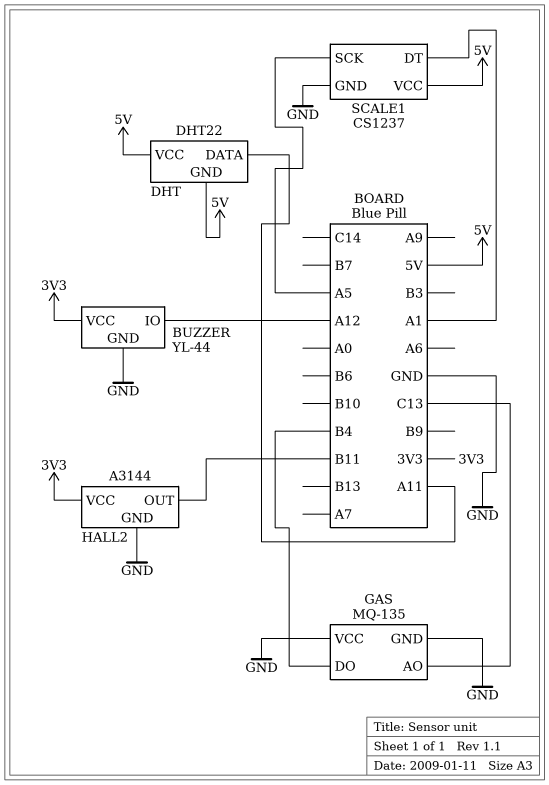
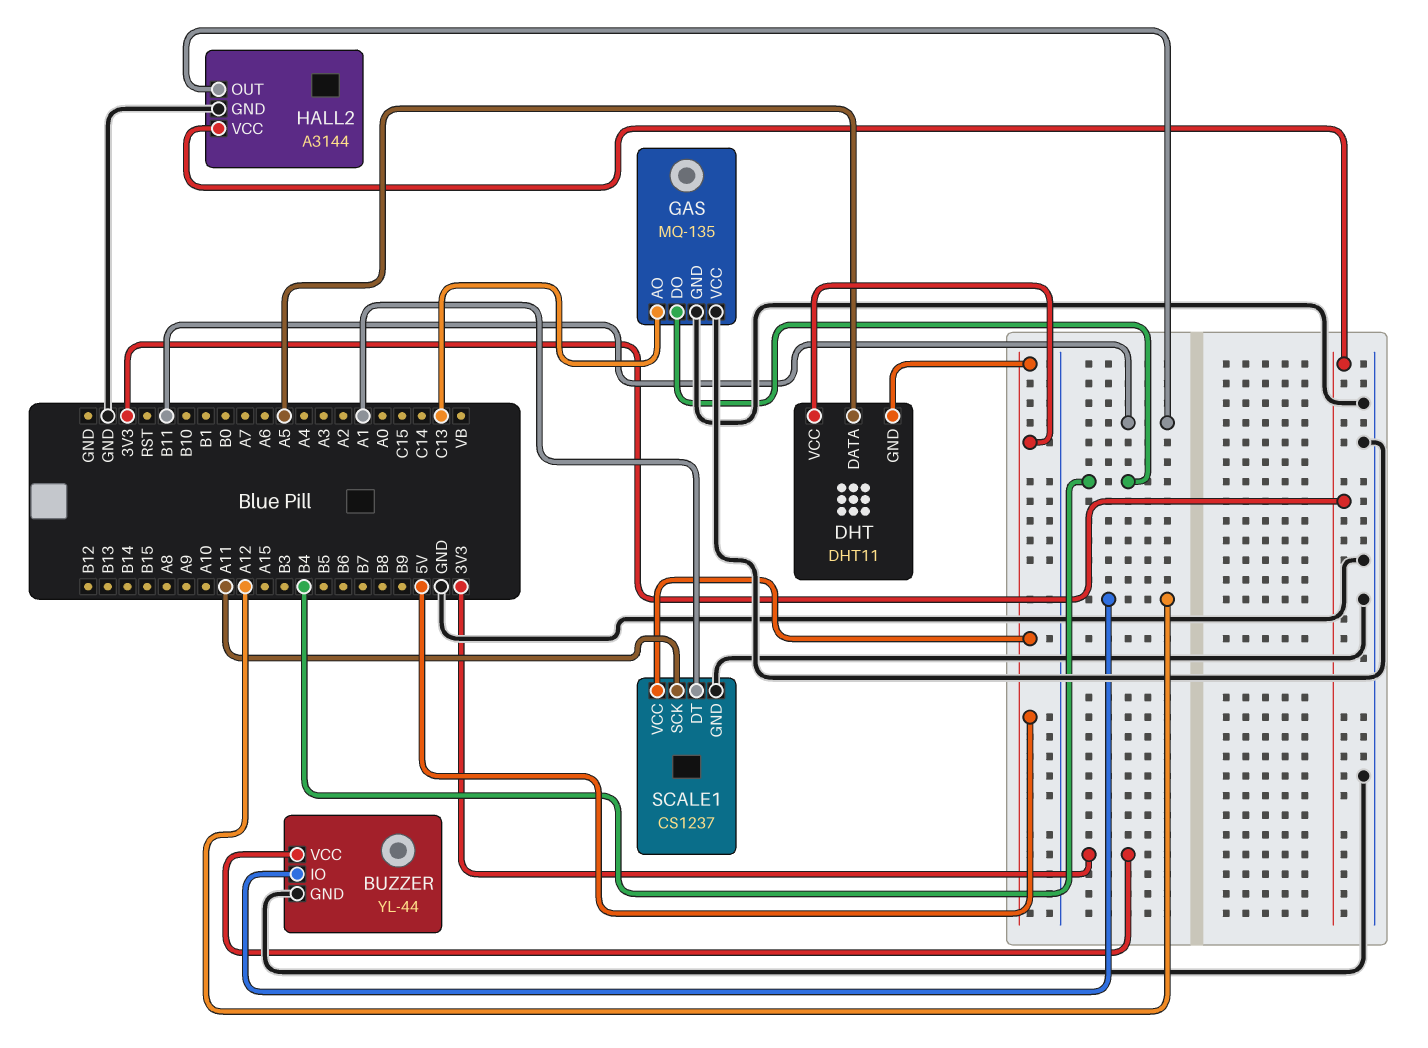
DHT: DHT22 -> DHT11
DHT pin DATA: A11 -> A5
SCALE1 pin SCK: A5 -> A11

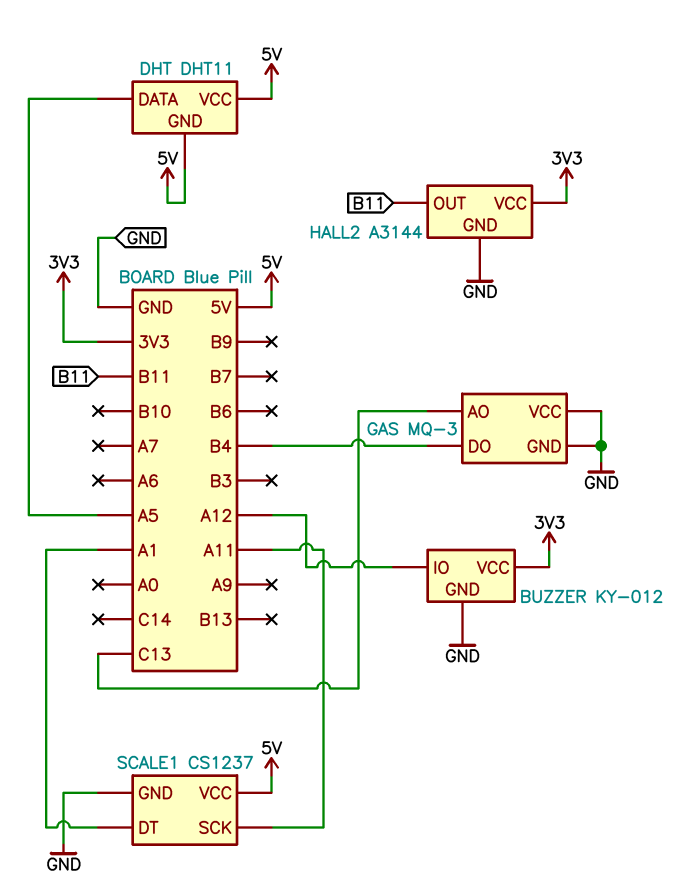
BUZZER: YL-44 -> KY-012
GAS: MQ-135 -> MQ-3

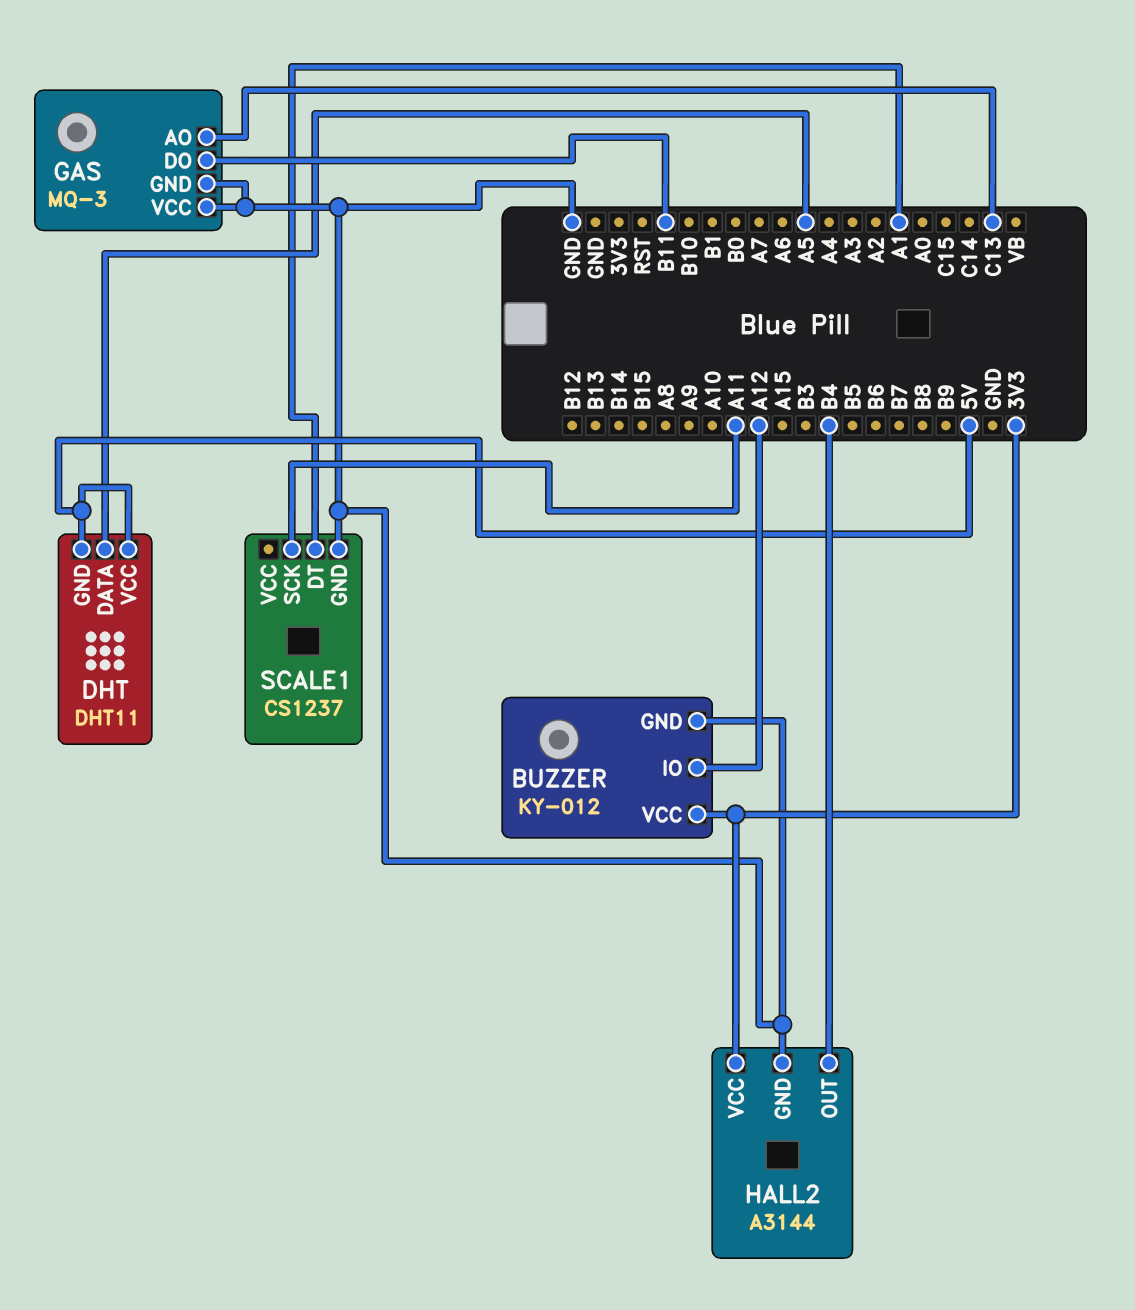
GAS pin DO: B4 -> B11
HALL2 pin OUT: B11 -> B4
SCALE1 pin VCC: 5V -> none

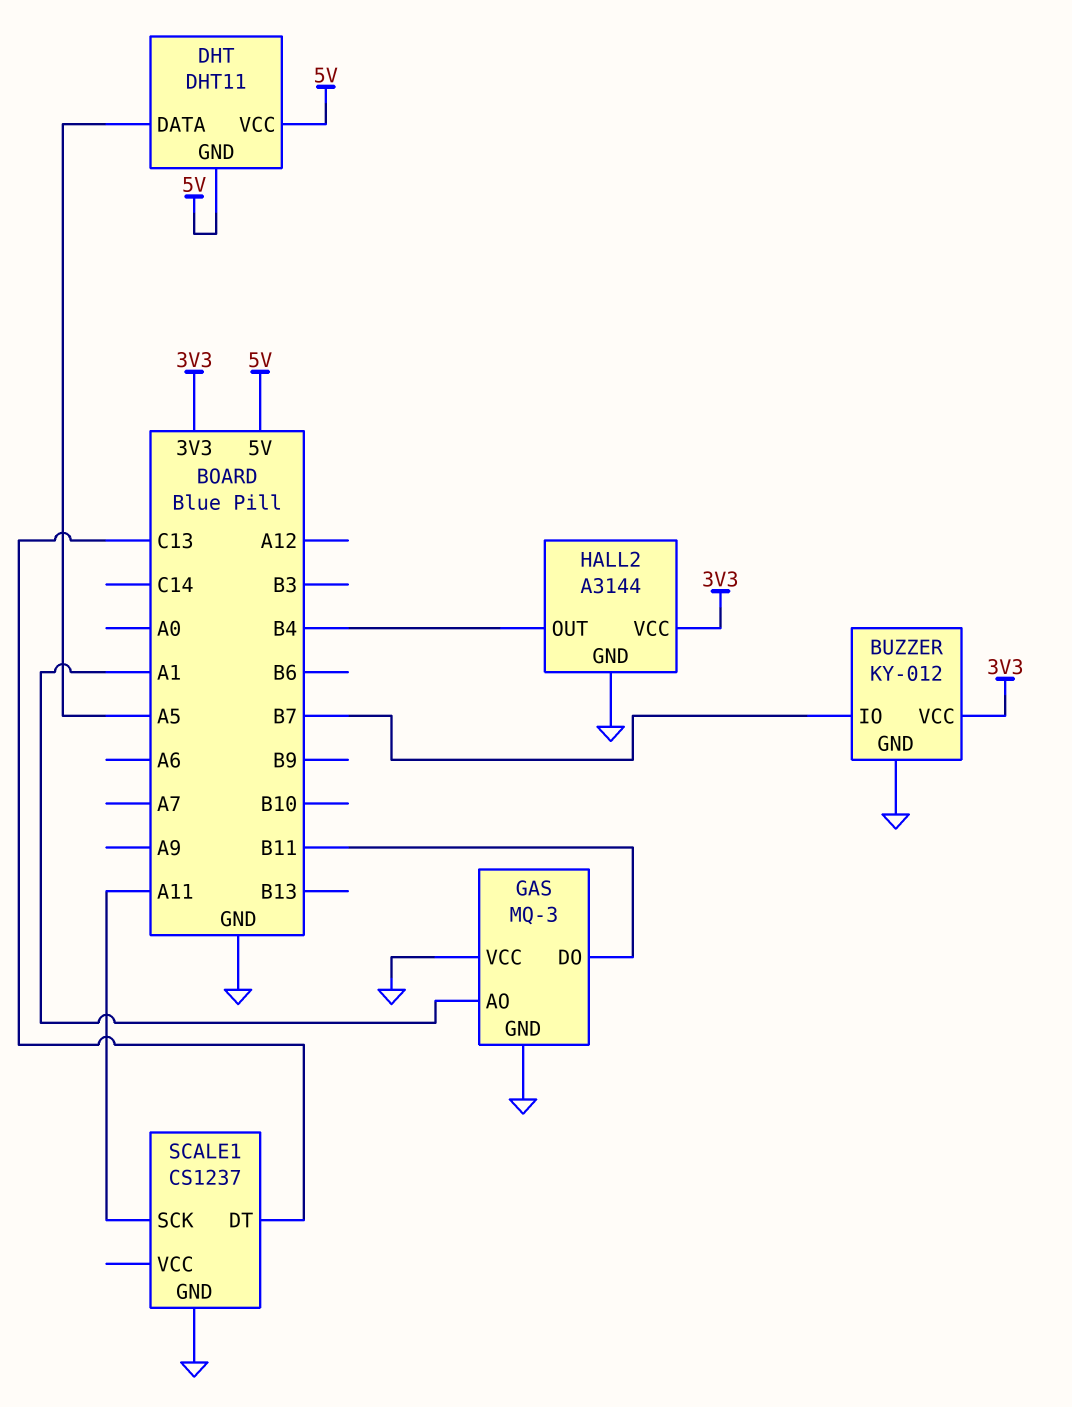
BUZZER pin IO: A12 -> B7
GAS pin AO: C13 -> A1
SCALE1 pin DT: A1 -> C13

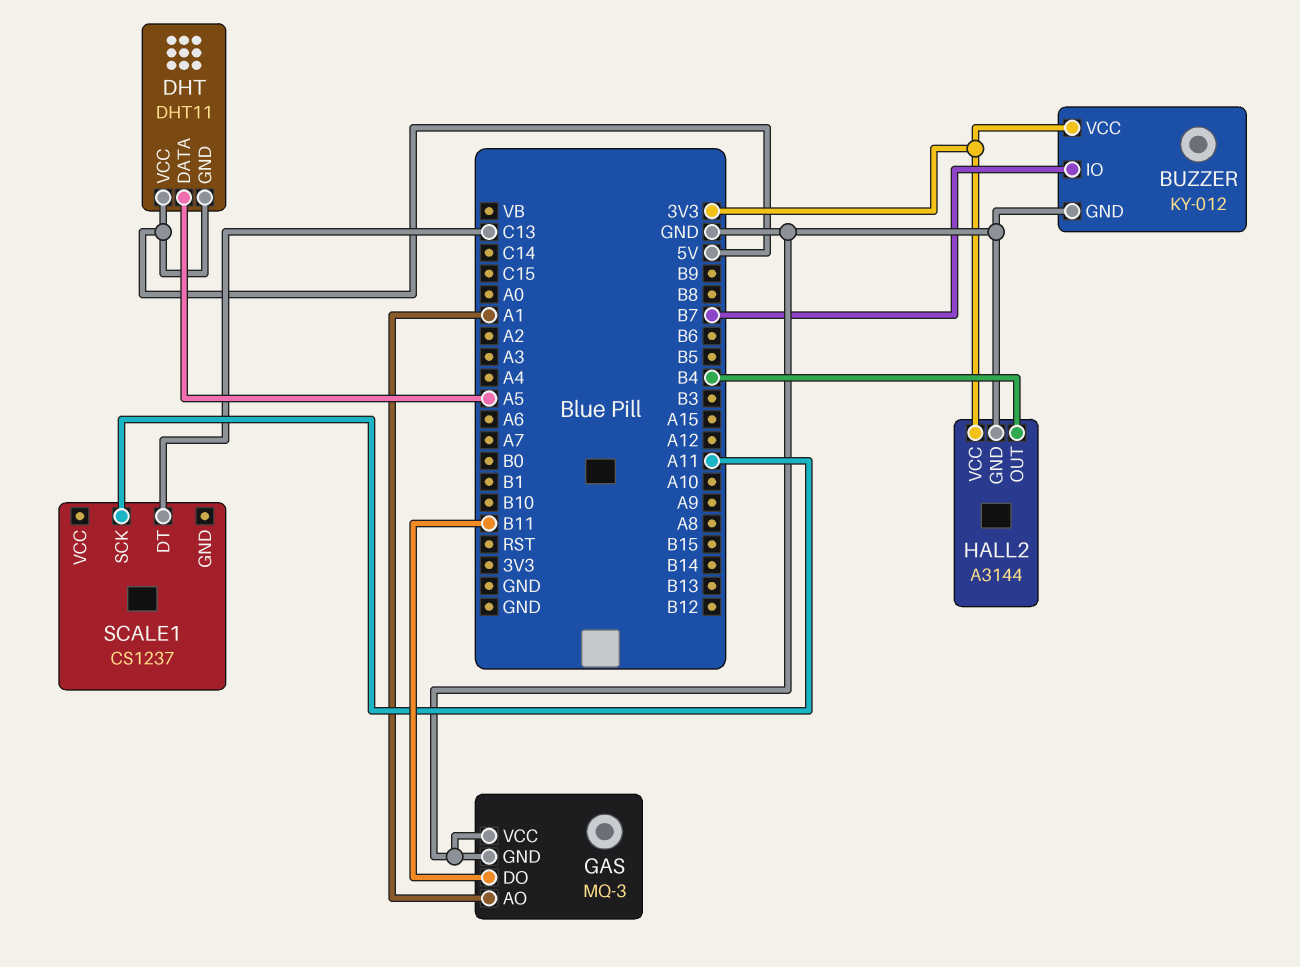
SCALE1 pin GND: GND -> none

